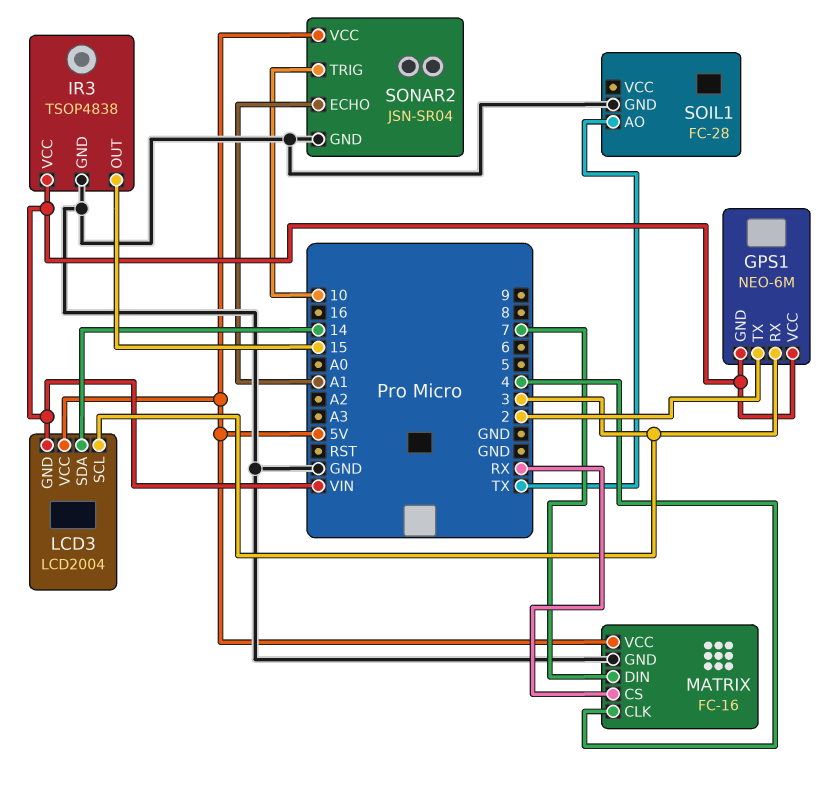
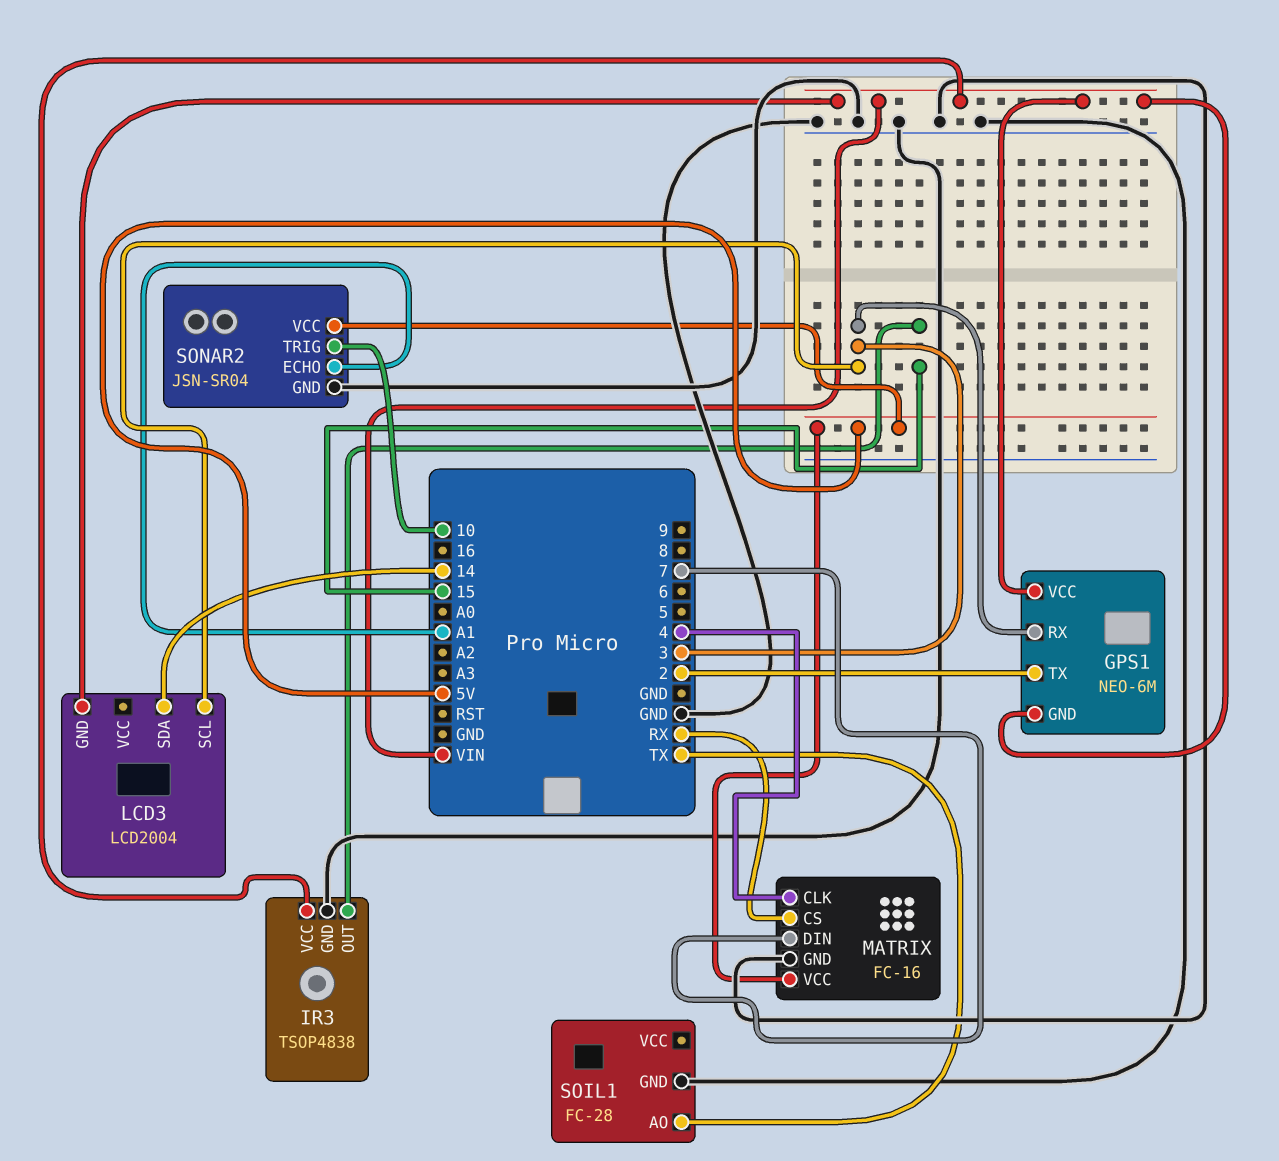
LCD3 pin VCC: 5V -> none

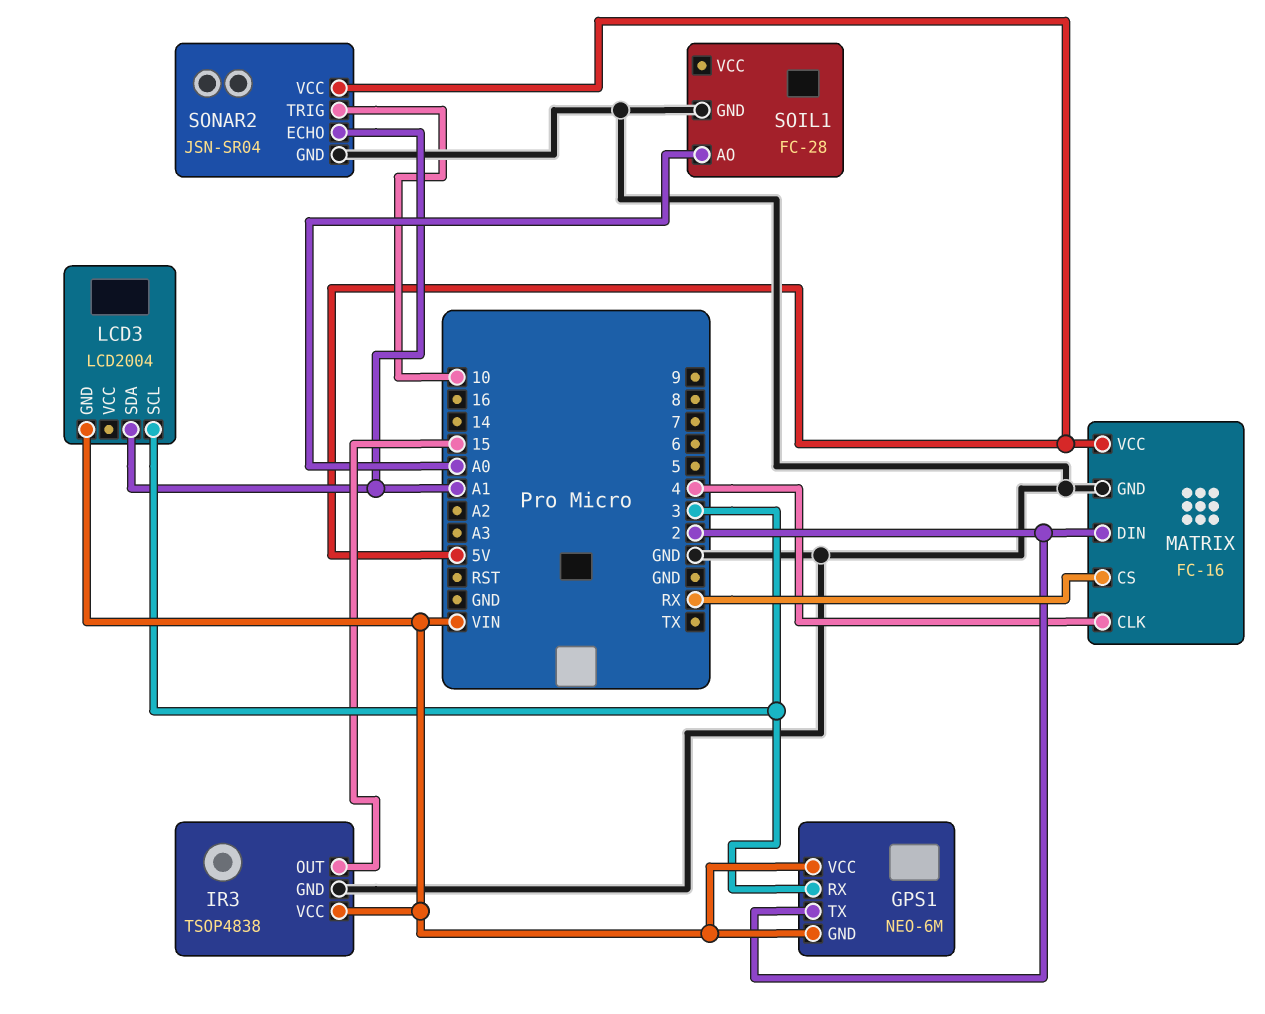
LCD3 pin SDA: 14 -> A1
MATRIX pin DIN: 7 -> 2
SOIL1 pin AO: TX -> A0

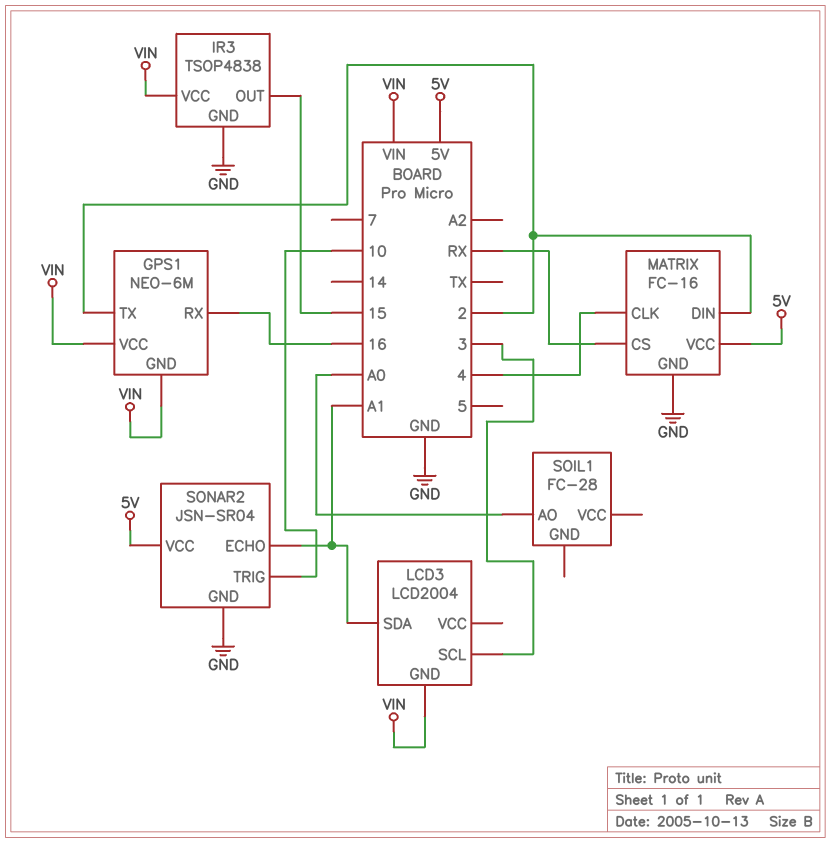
GPS1 pin RX: 3 -> 16
SOIL1 pin GND: GND -> none

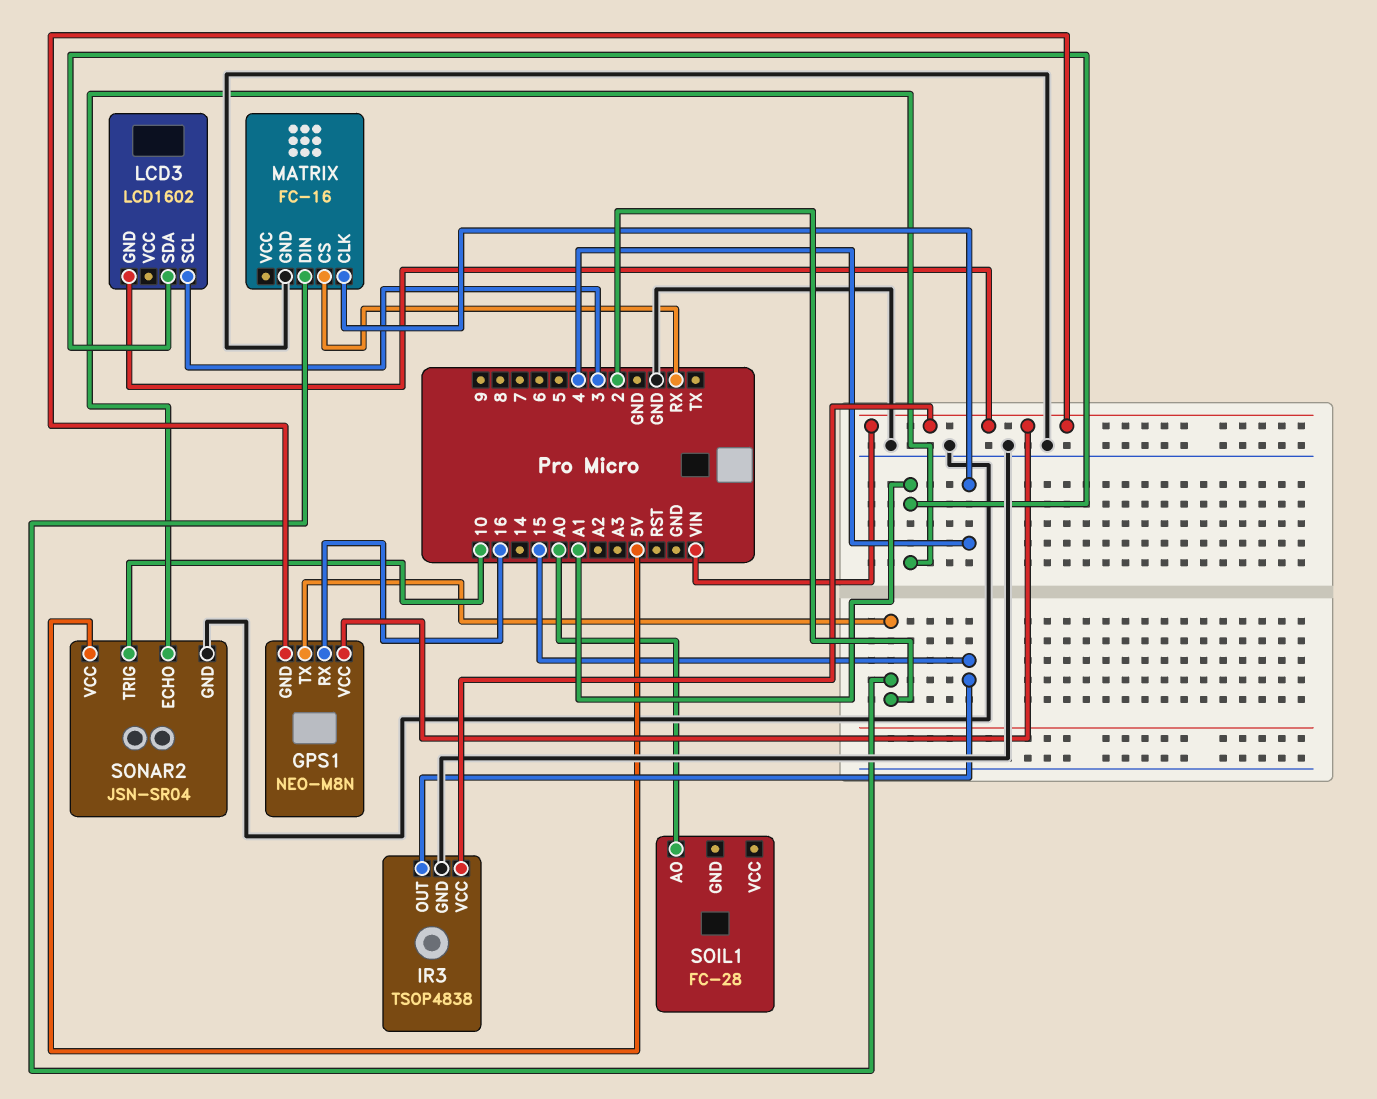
GPS1: NEO-6M -> NEO-M8N
LCD3: LCD2004 -> LCD1602
MATRIX pin VCC: 5V -> none

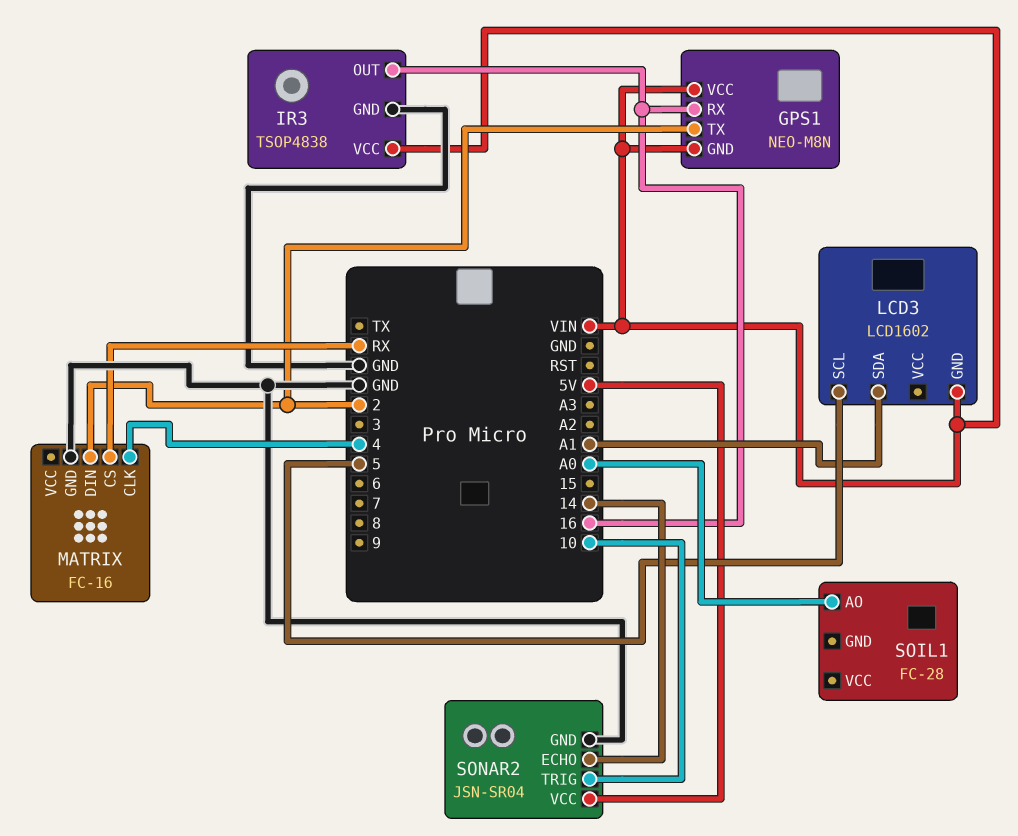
IR3 pin OUT: 15 -> 16
LCD3 pin SCL: 3 -> 5
SONAR2 pin ECHO: A1 -> 14

